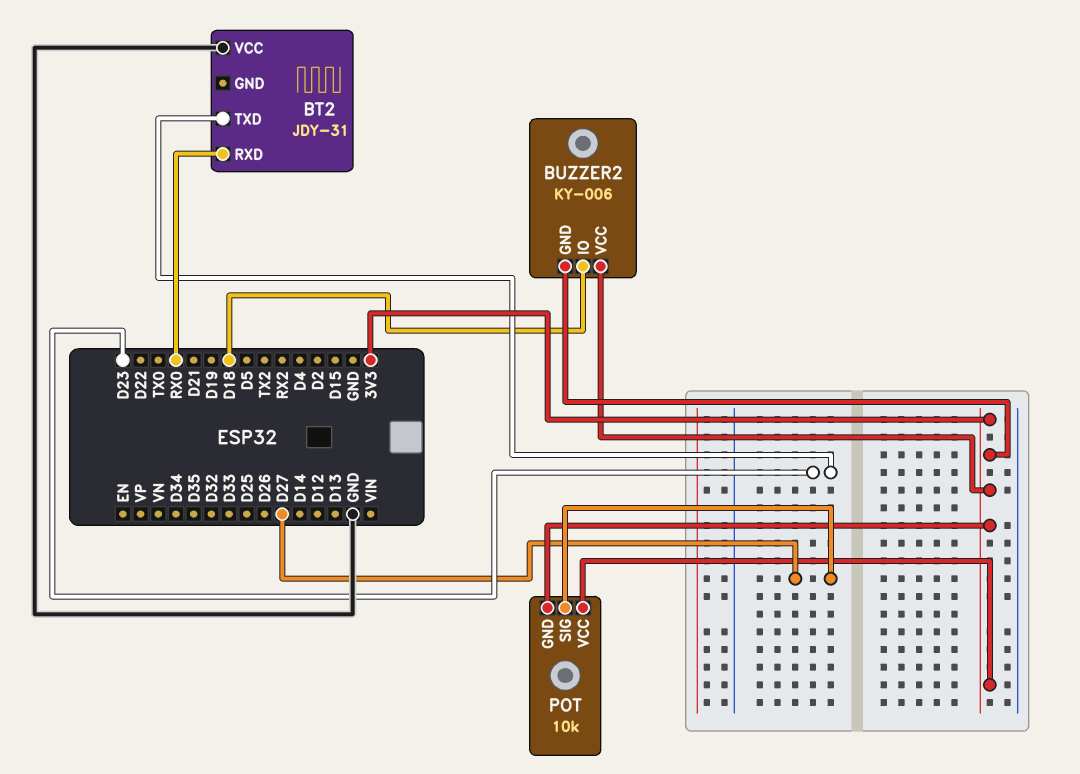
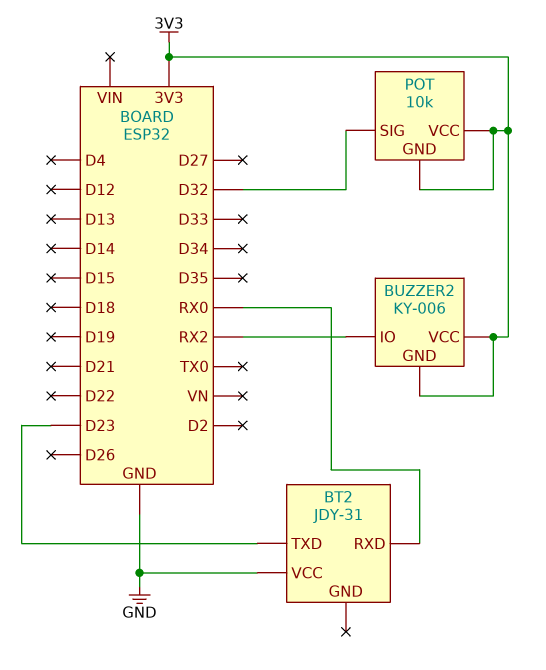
BUZZER2 pin IO: D18 -> RX2
POT pin SIG: D27 -> D32

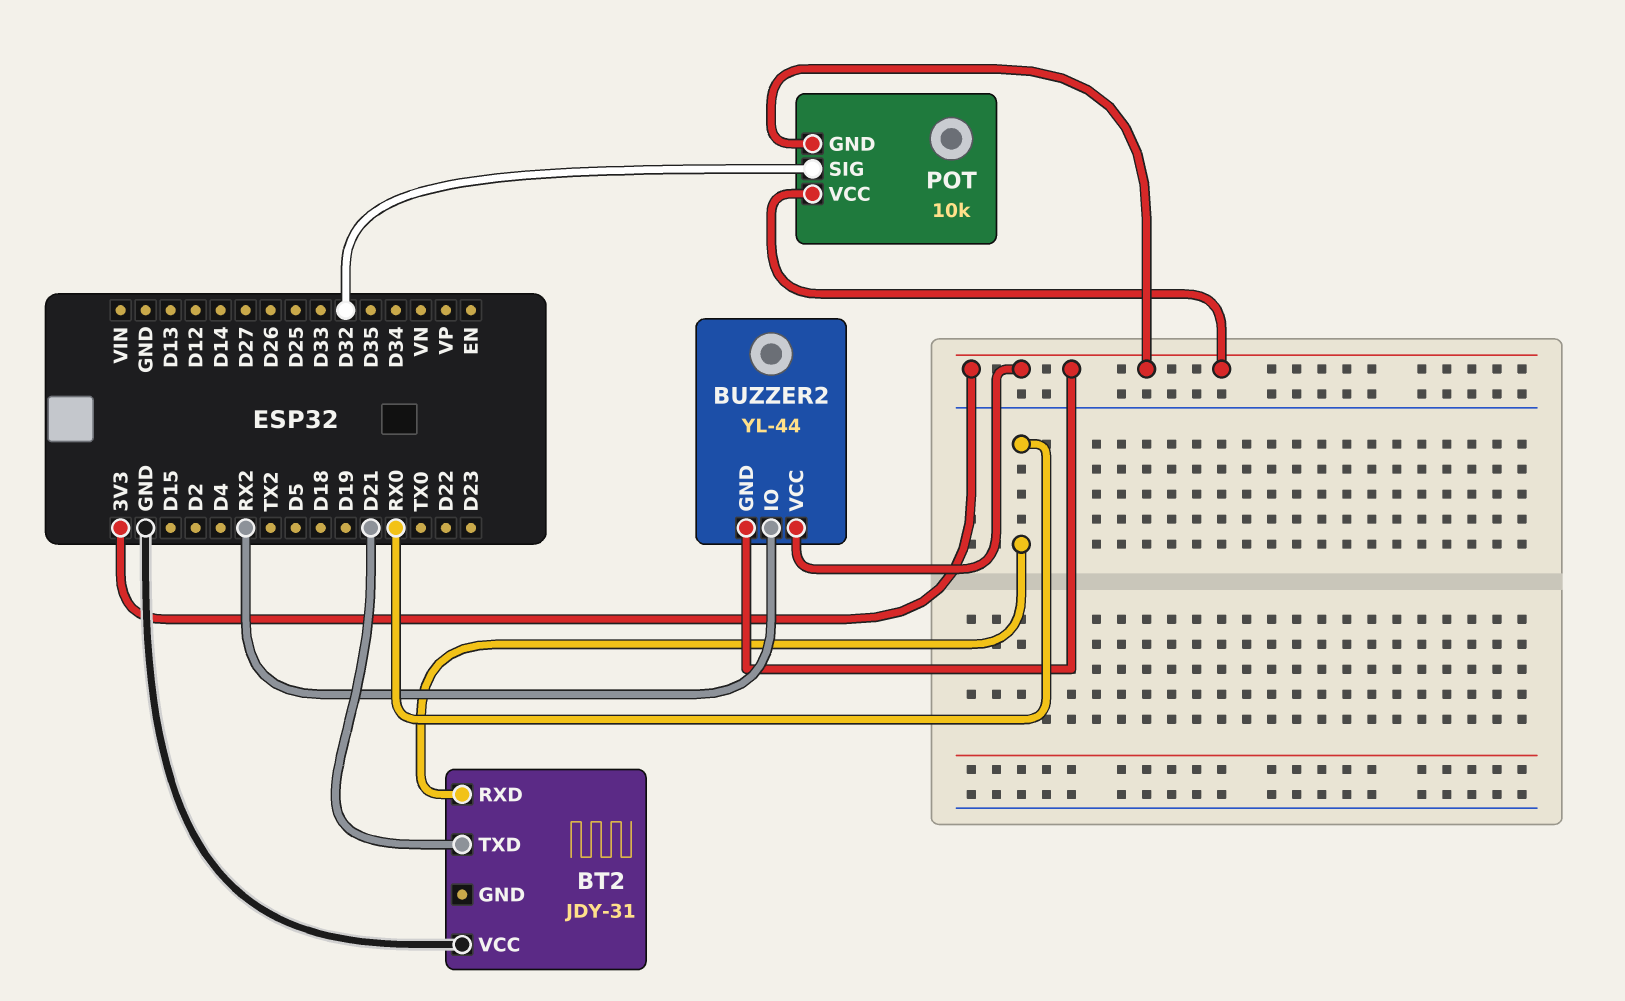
BT2 pin TXD: D23 -> D21
BUZZER2: KY-006 -> YL-44

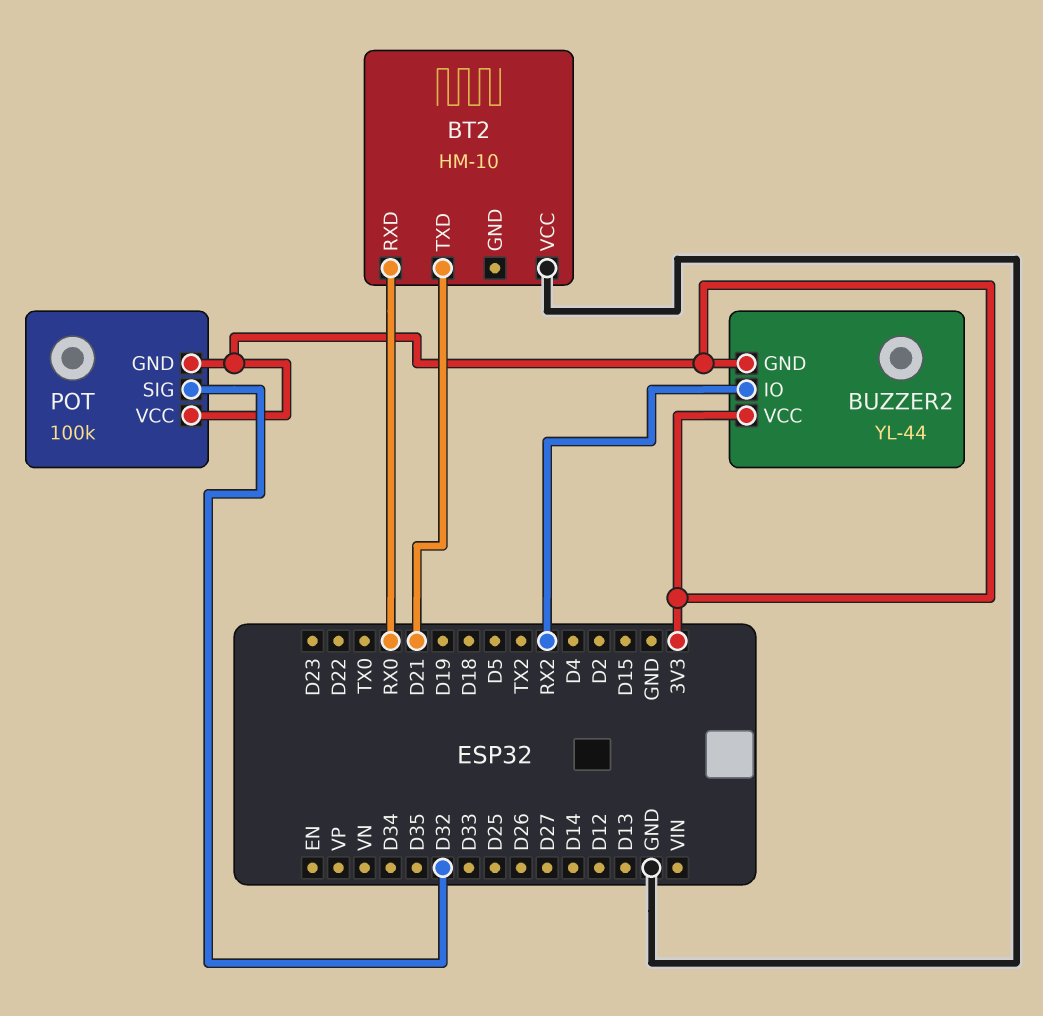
BT2: JDY-31 -> HM-10
POT: 10k -> 100k

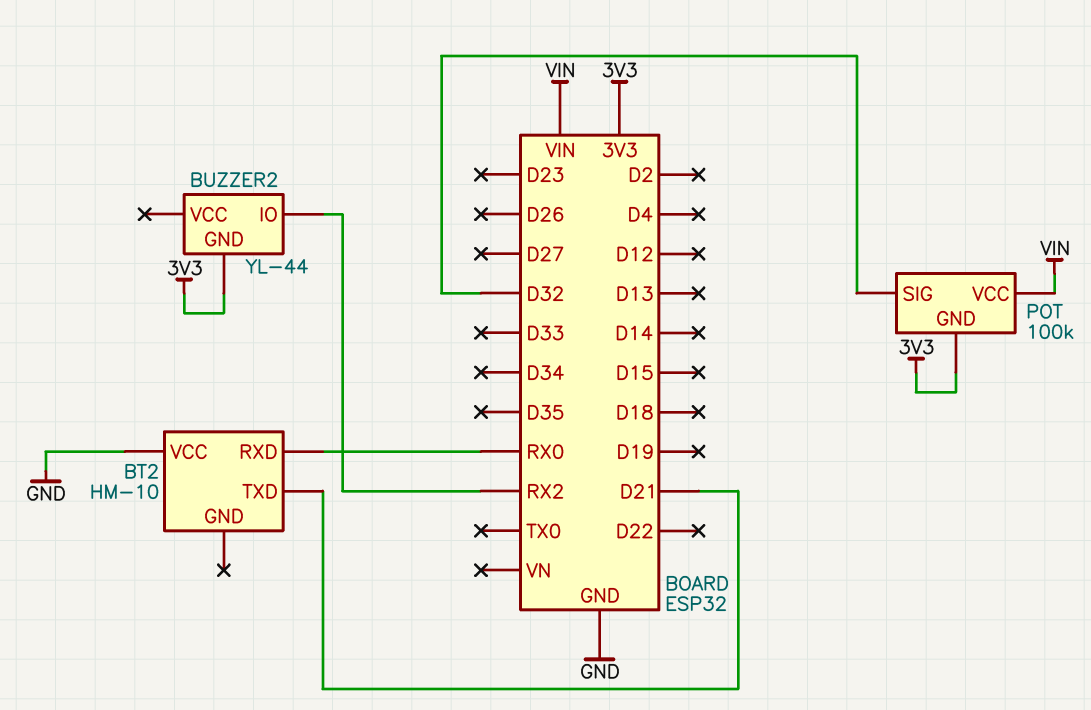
BUZZER2 pin VCC: 3V3 -> none
POT pin VCC: 3V3 -> VIN

